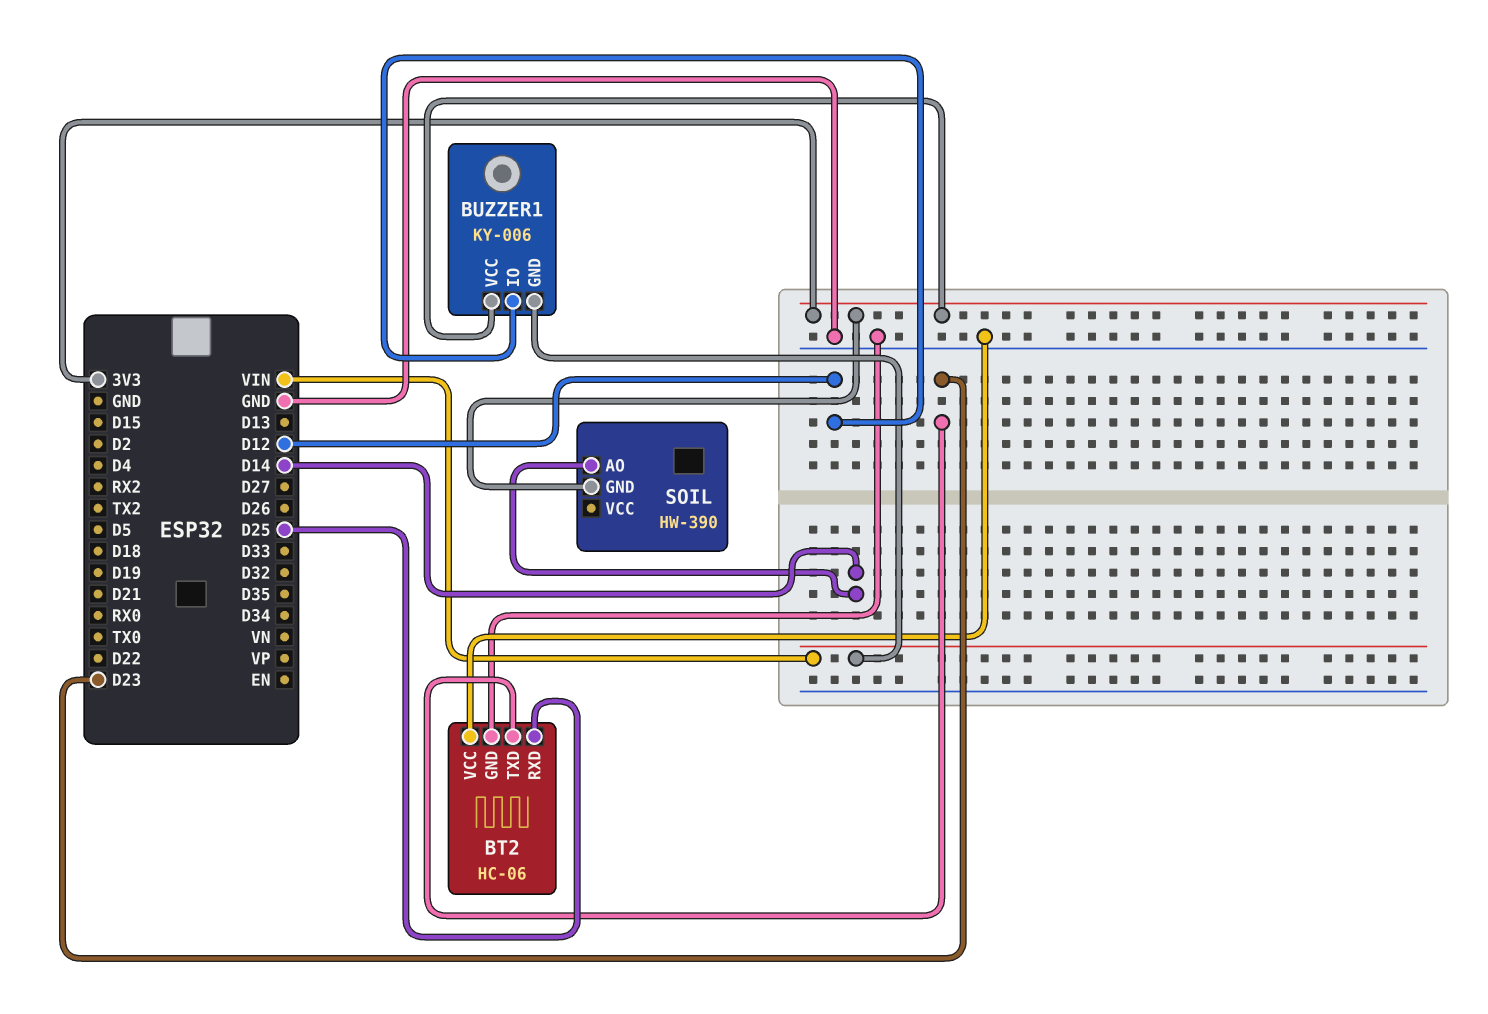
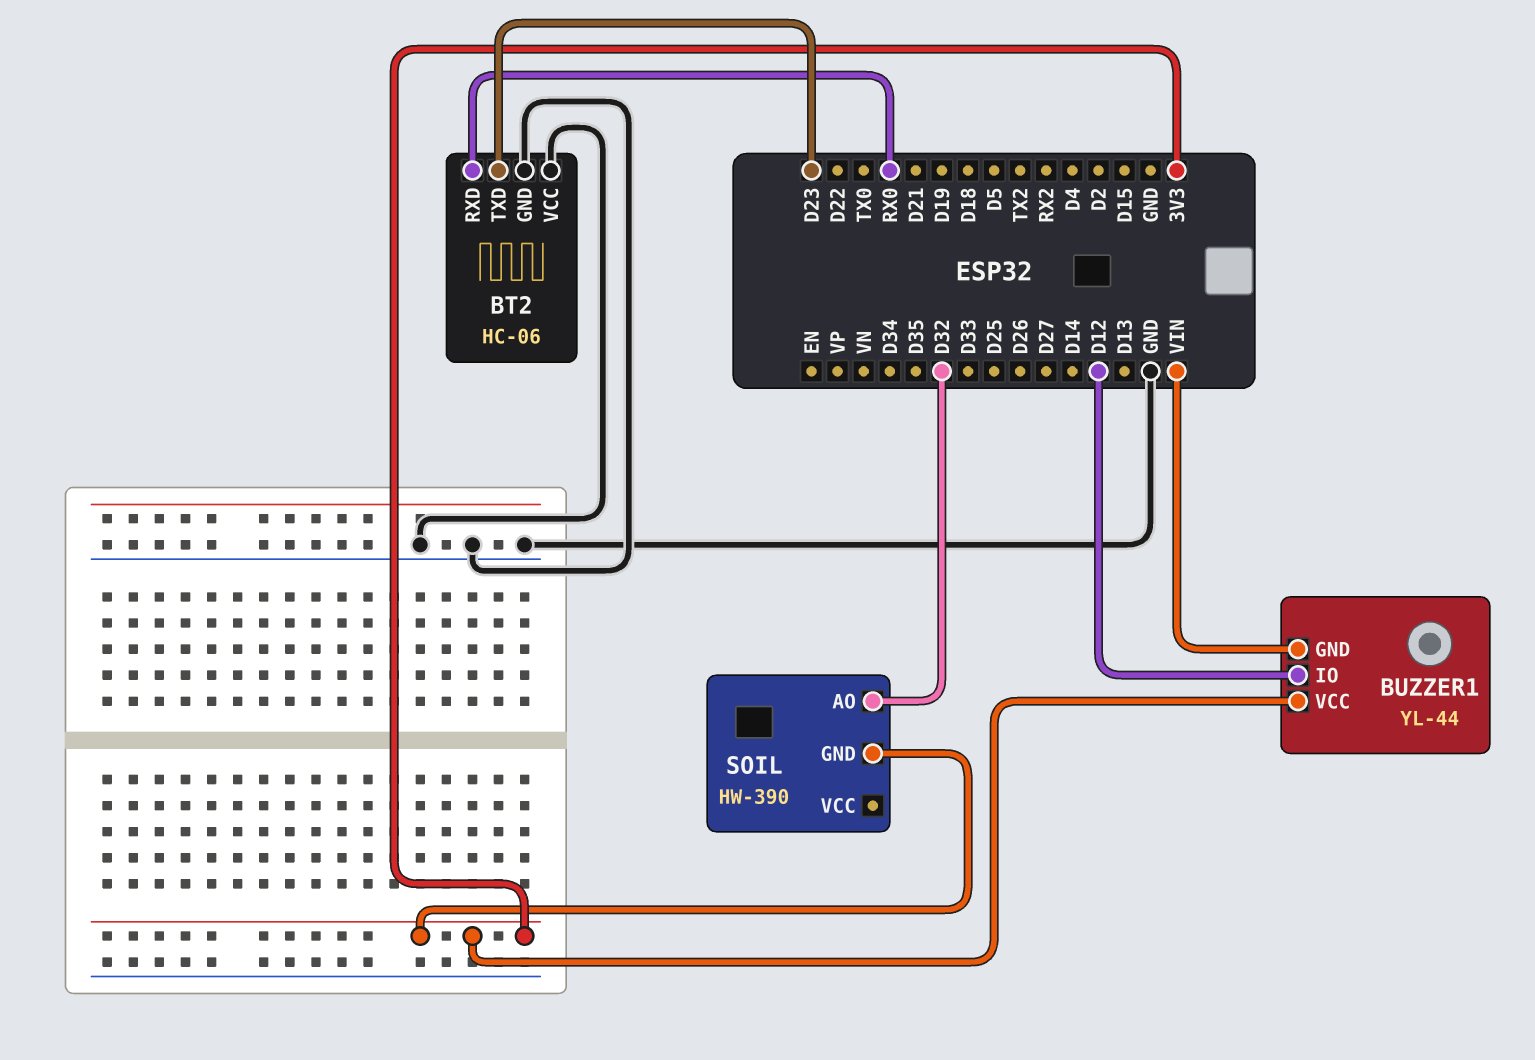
BT2 pin RXD: D25 -> RX0
BUZZER1: KY-006 -> YL-44
SOIL pin AO: D14 -> D32

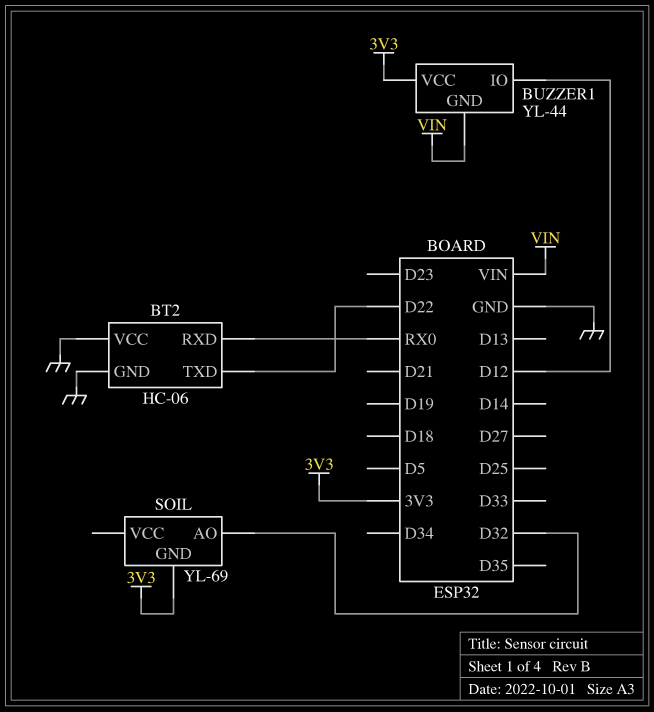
BT2 pin TXD: D23 -> D22
SOIL: HW-390 -> YL-69

